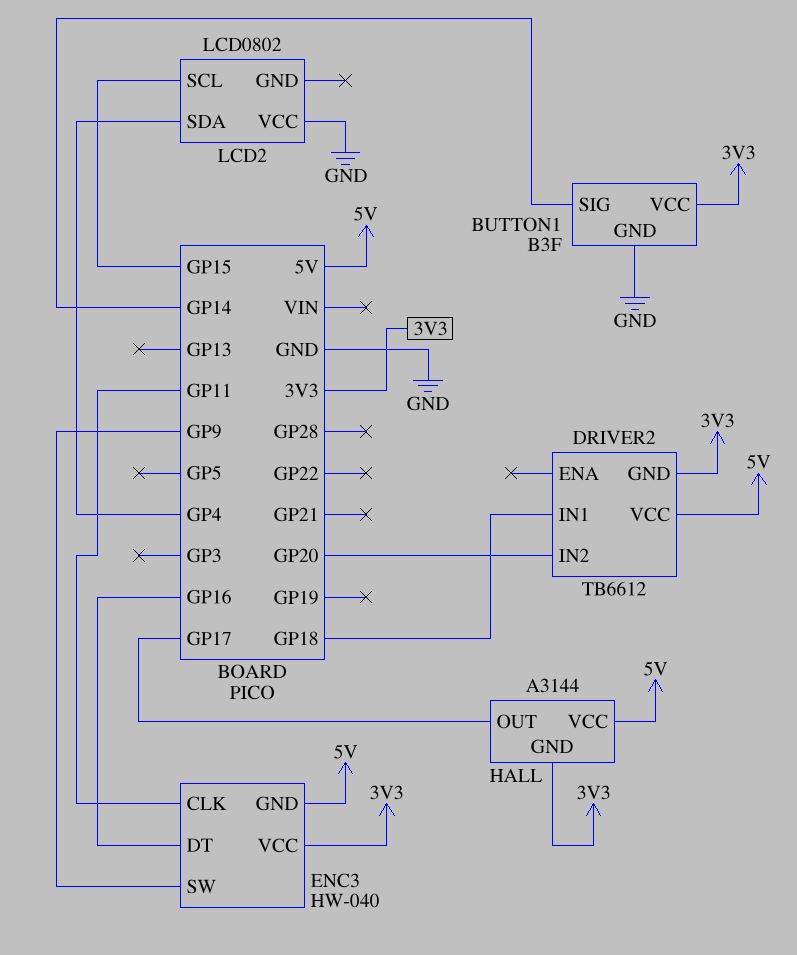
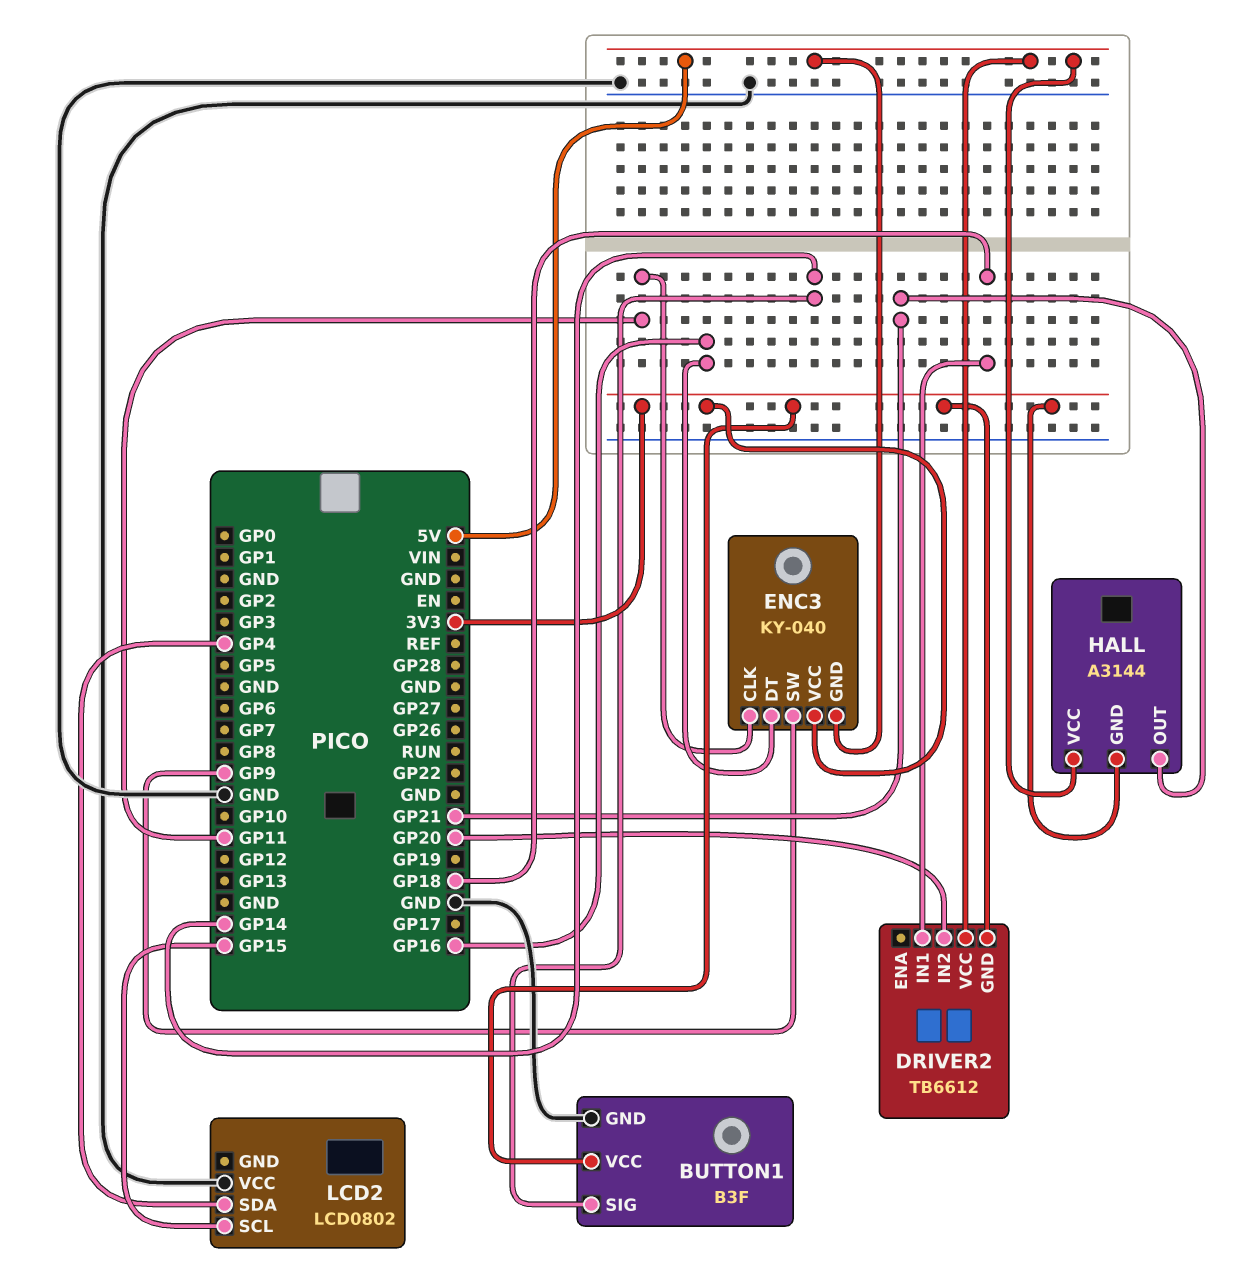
ENC3: HW-040 -> KY-040
HALL pin OUT: GP17 -> GP21

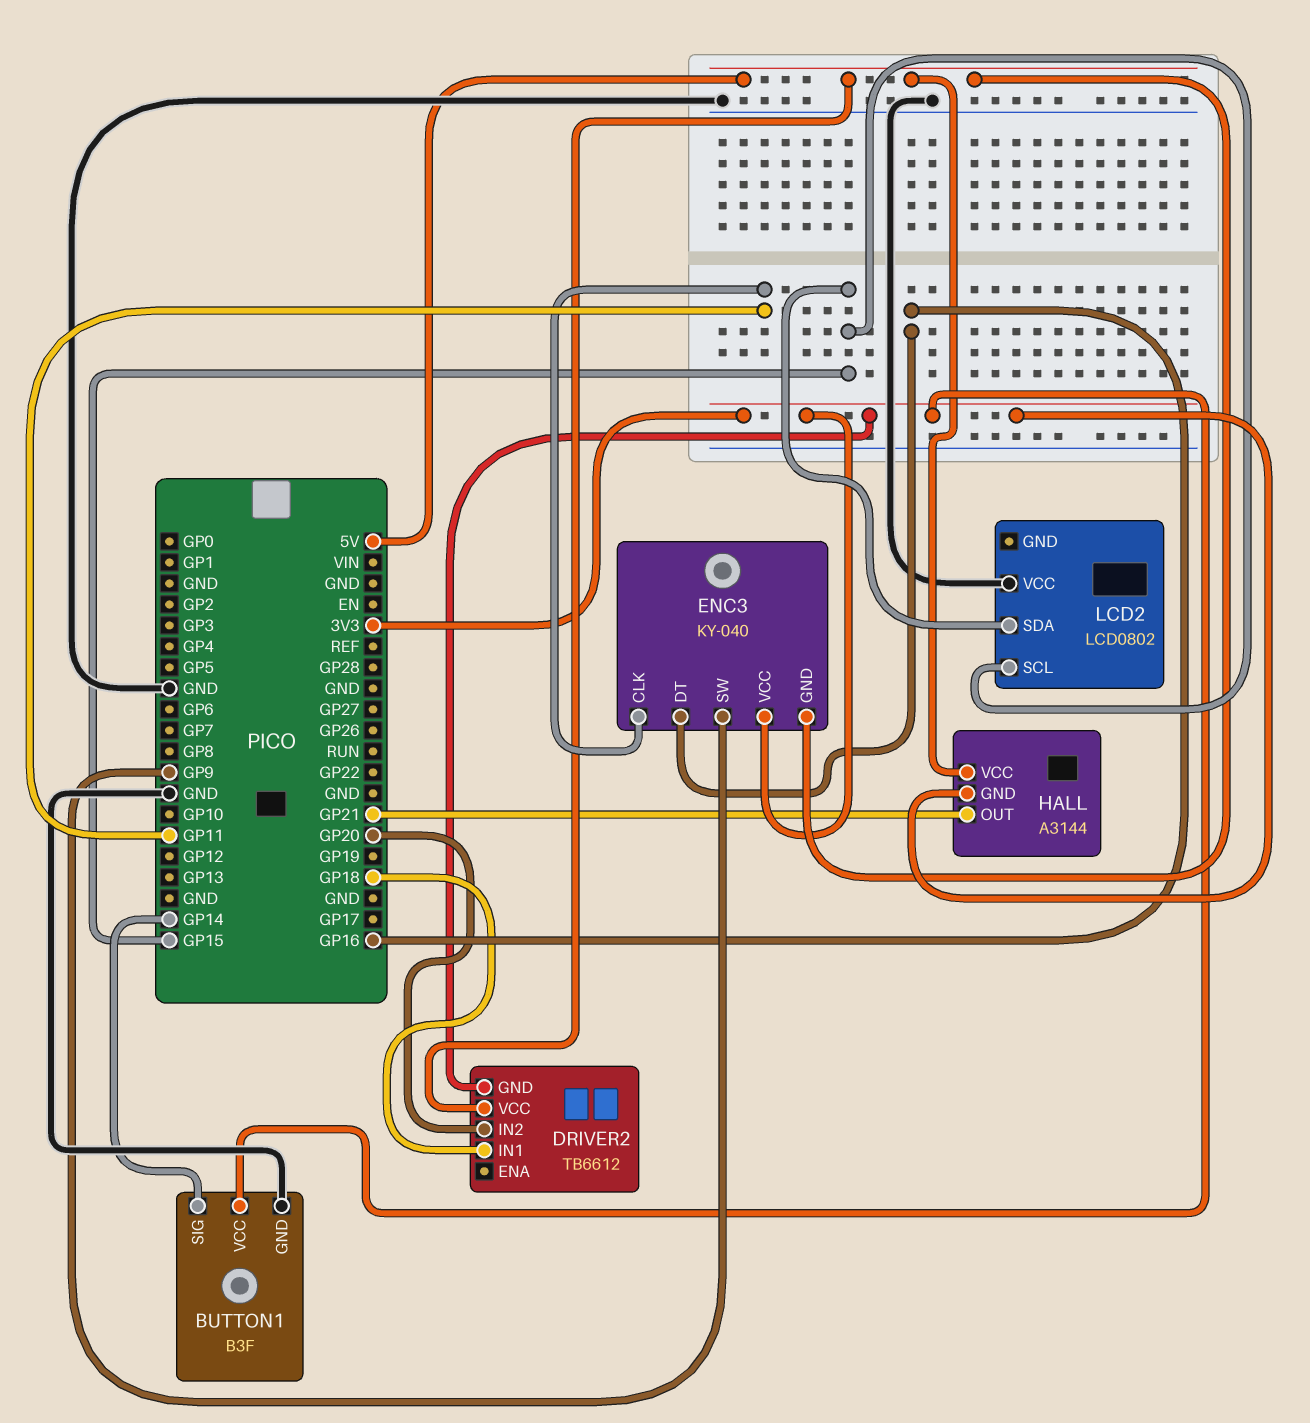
LCD2 pin SDA: GP4 -> GP15

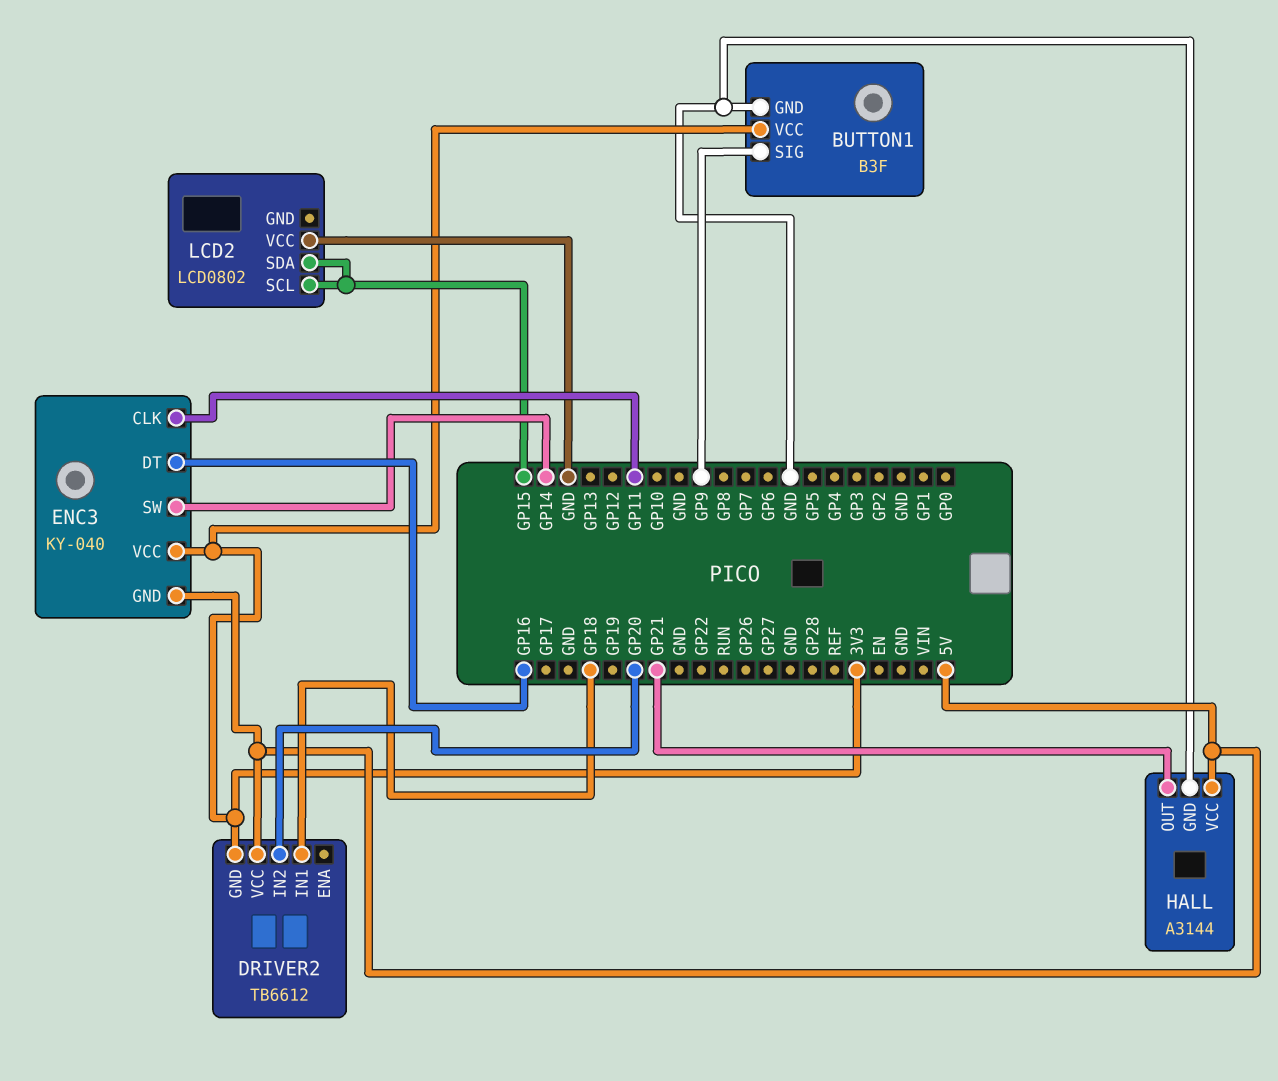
BUTTON1 pin SIG: GP14 -> GP9
ENC3 pin SW: GP9 -> GP14
HALL pin GND: 3V3 -> GND

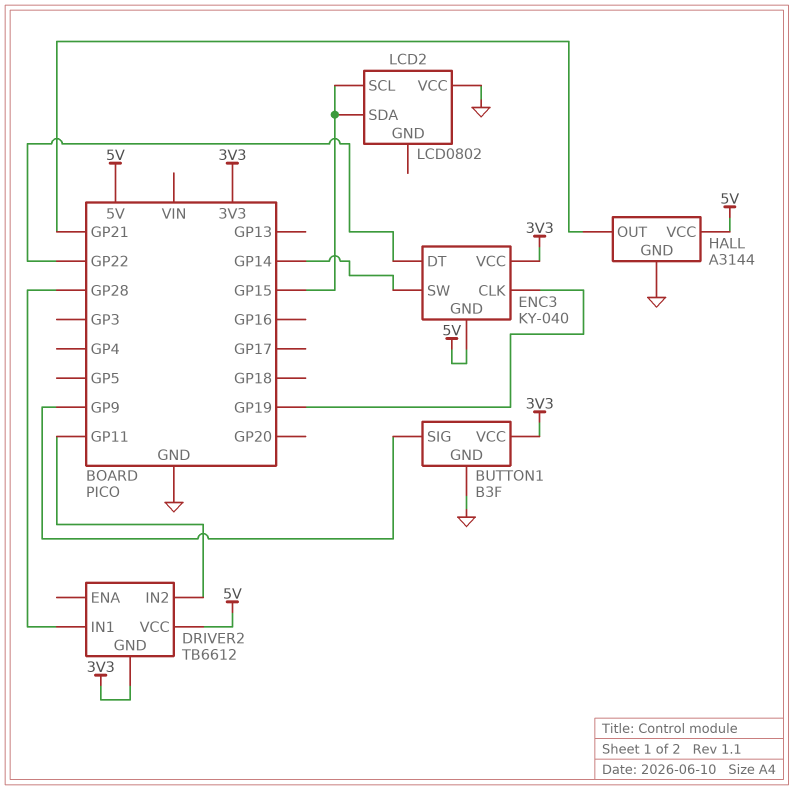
DRIVER2 pin IN1: GP18 -> GP28
DRIVER2 pin IN2: GP20 -> GP11
ENC3 pin CLK: GP11 -> GP19
ENC3 pin DT: GP16 -> GP22

